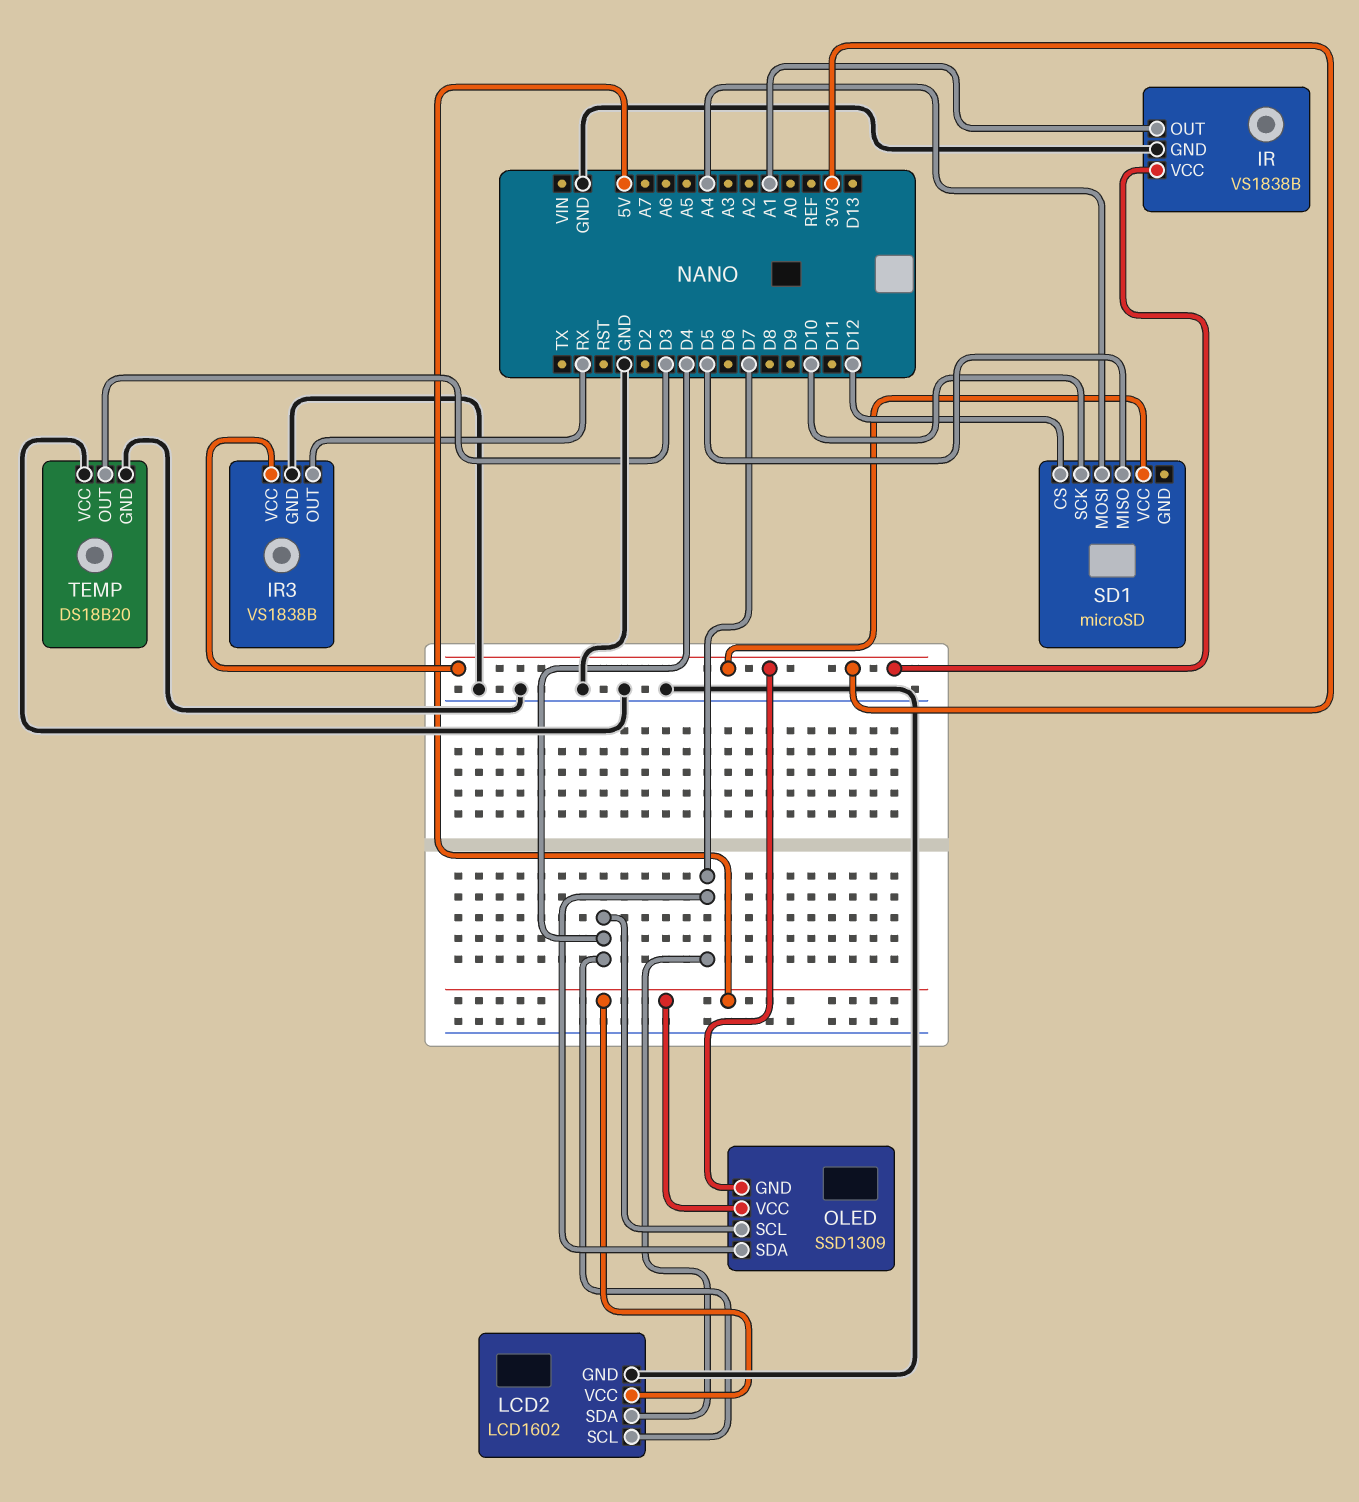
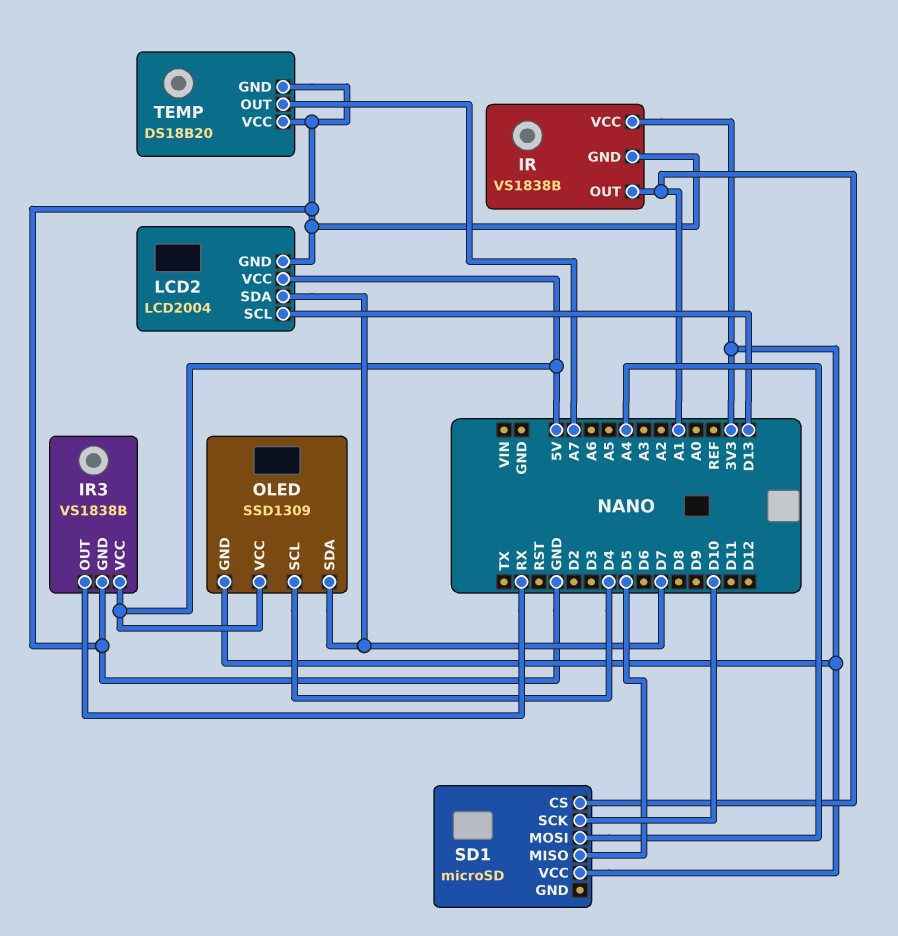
IR3 pin VCC: 3V3 -> 5V
LCD2: LCD1602 -> LCD2004
LCD2 pin SCL: D4 -> D13
SD1 pin CS: D12 -> A1
TEMP pin OUT: D3 -> A7

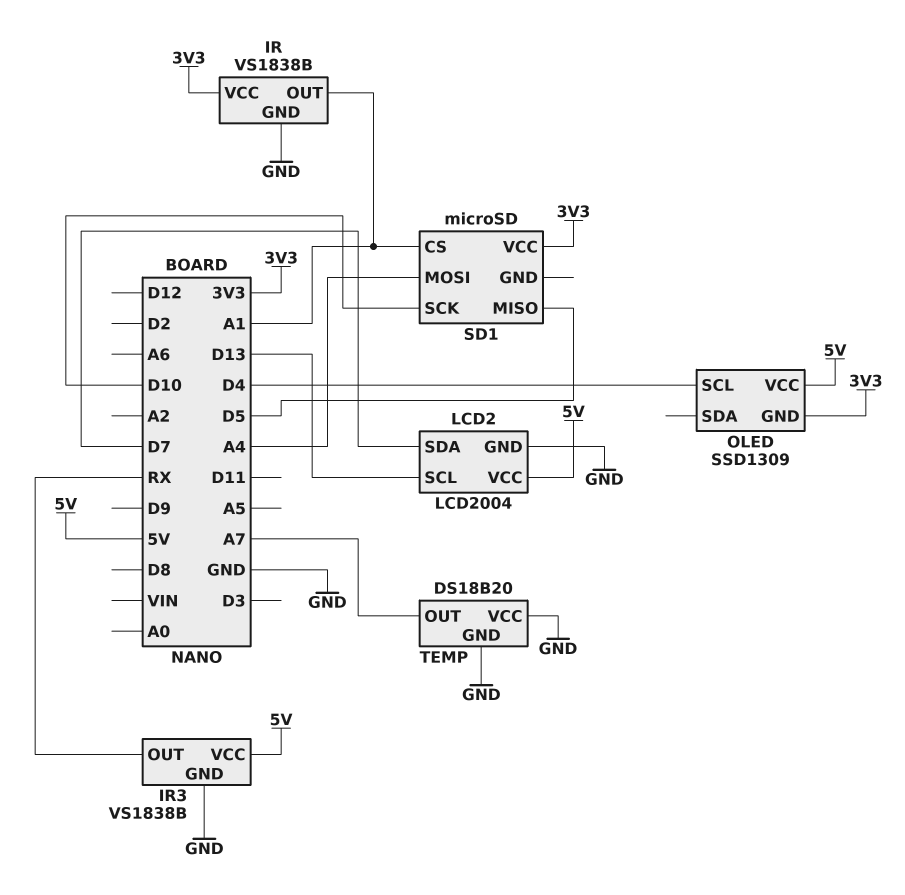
OLED pin SDA: D7 -> none

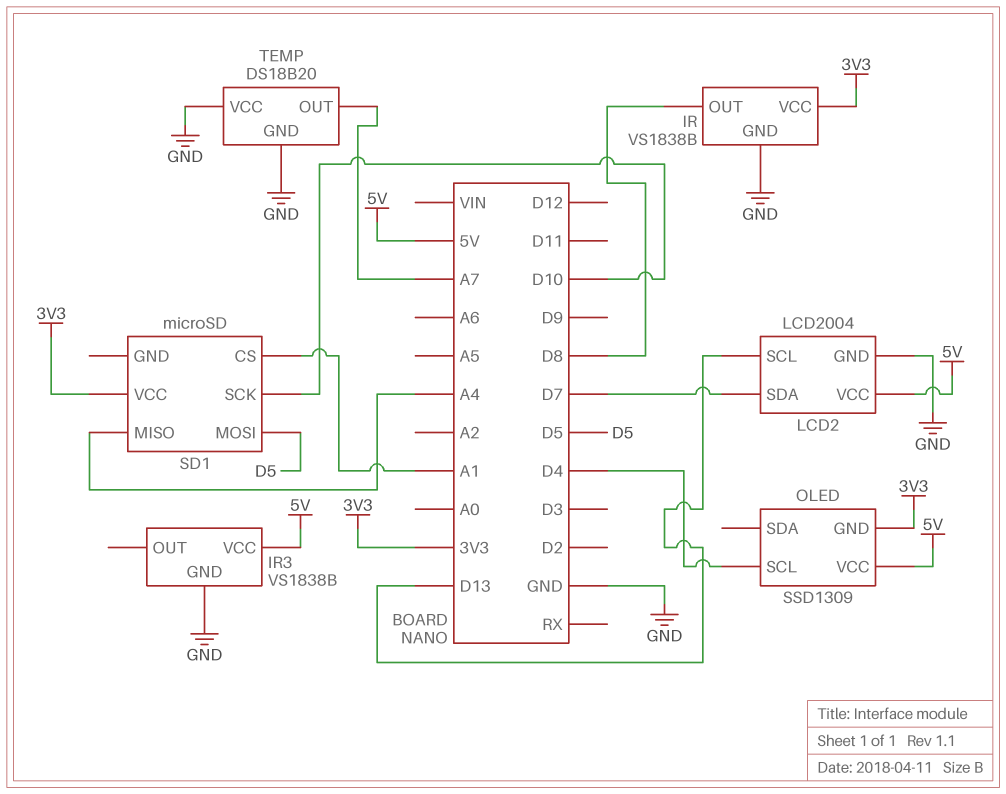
IR pin OUT: A1 -> D8
IR3 pin OUT: RX -> none
SD1 pin MISO: D5 -> A4
SD1 pin MOSI: A4 -> D5

